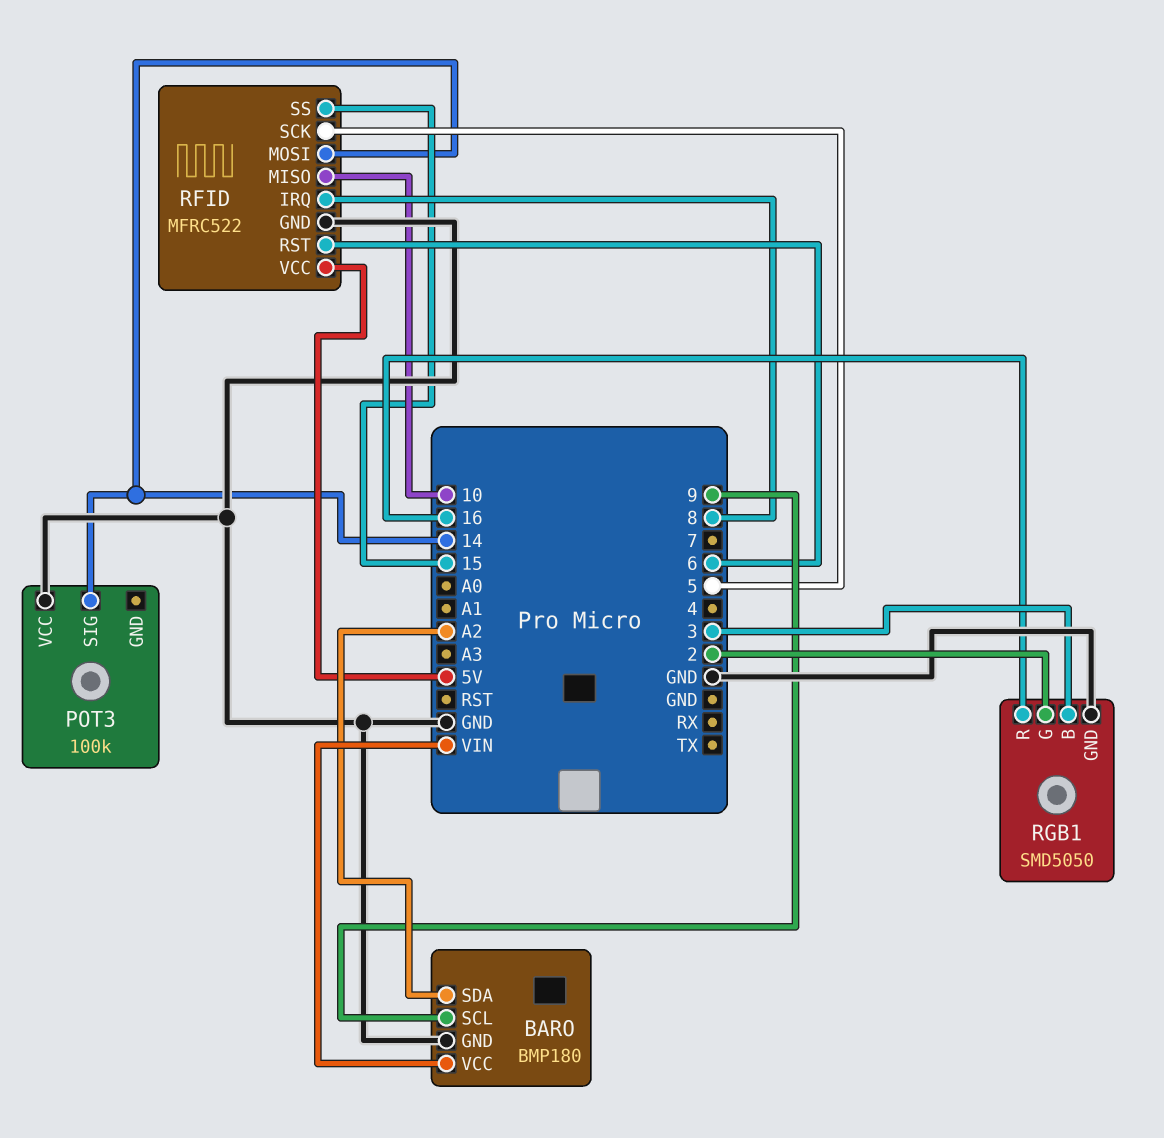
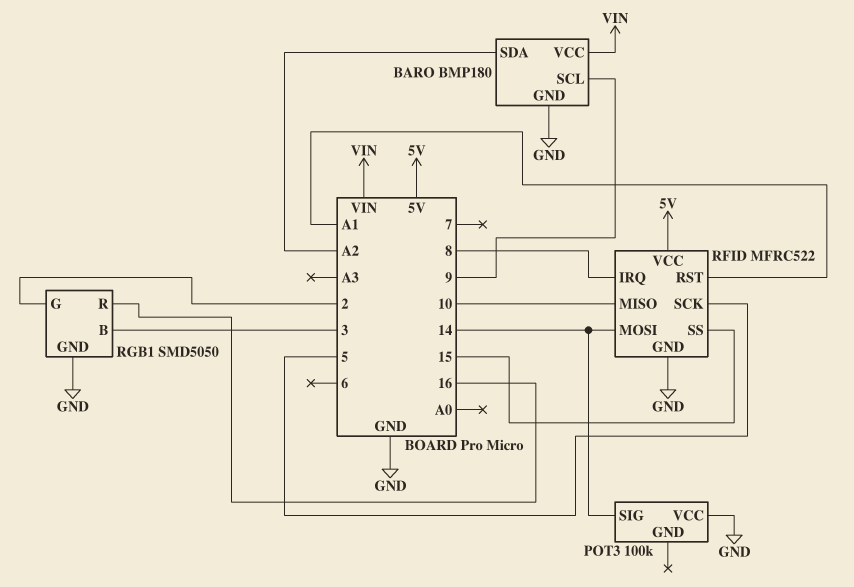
RFID pin RST: 6 -> A1

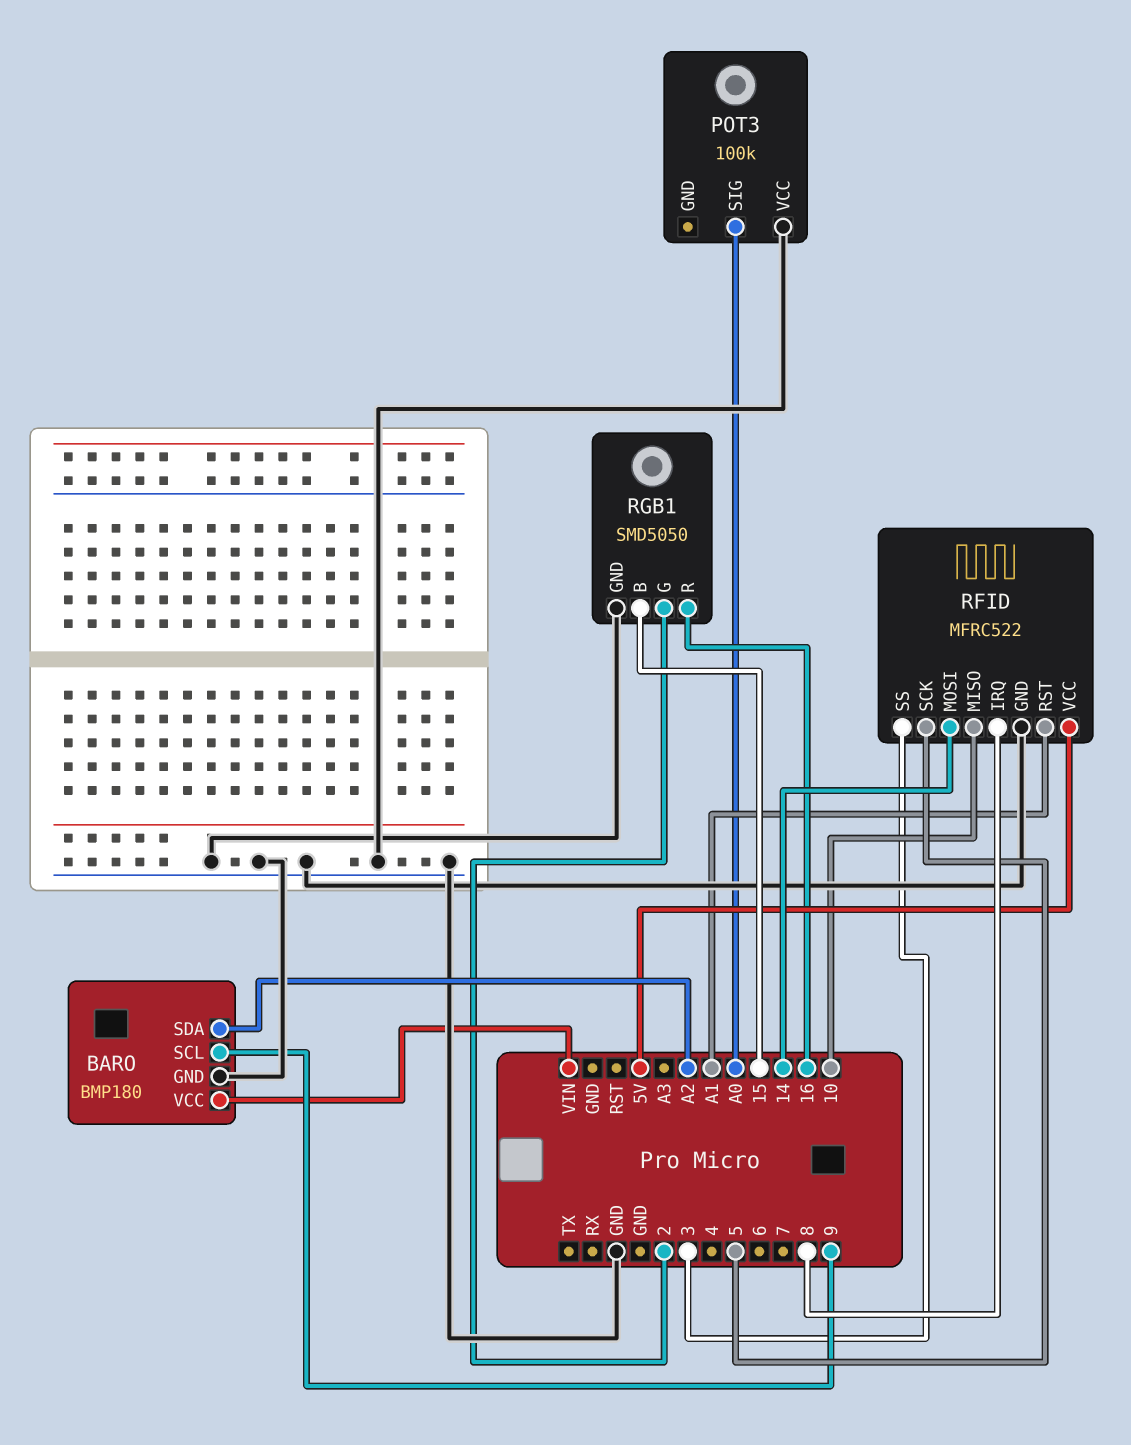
POT3 pin SIG: 14 -> A0
RFID pin SS: 15 -> 3
RGB1 pin B: 3 -> 15

